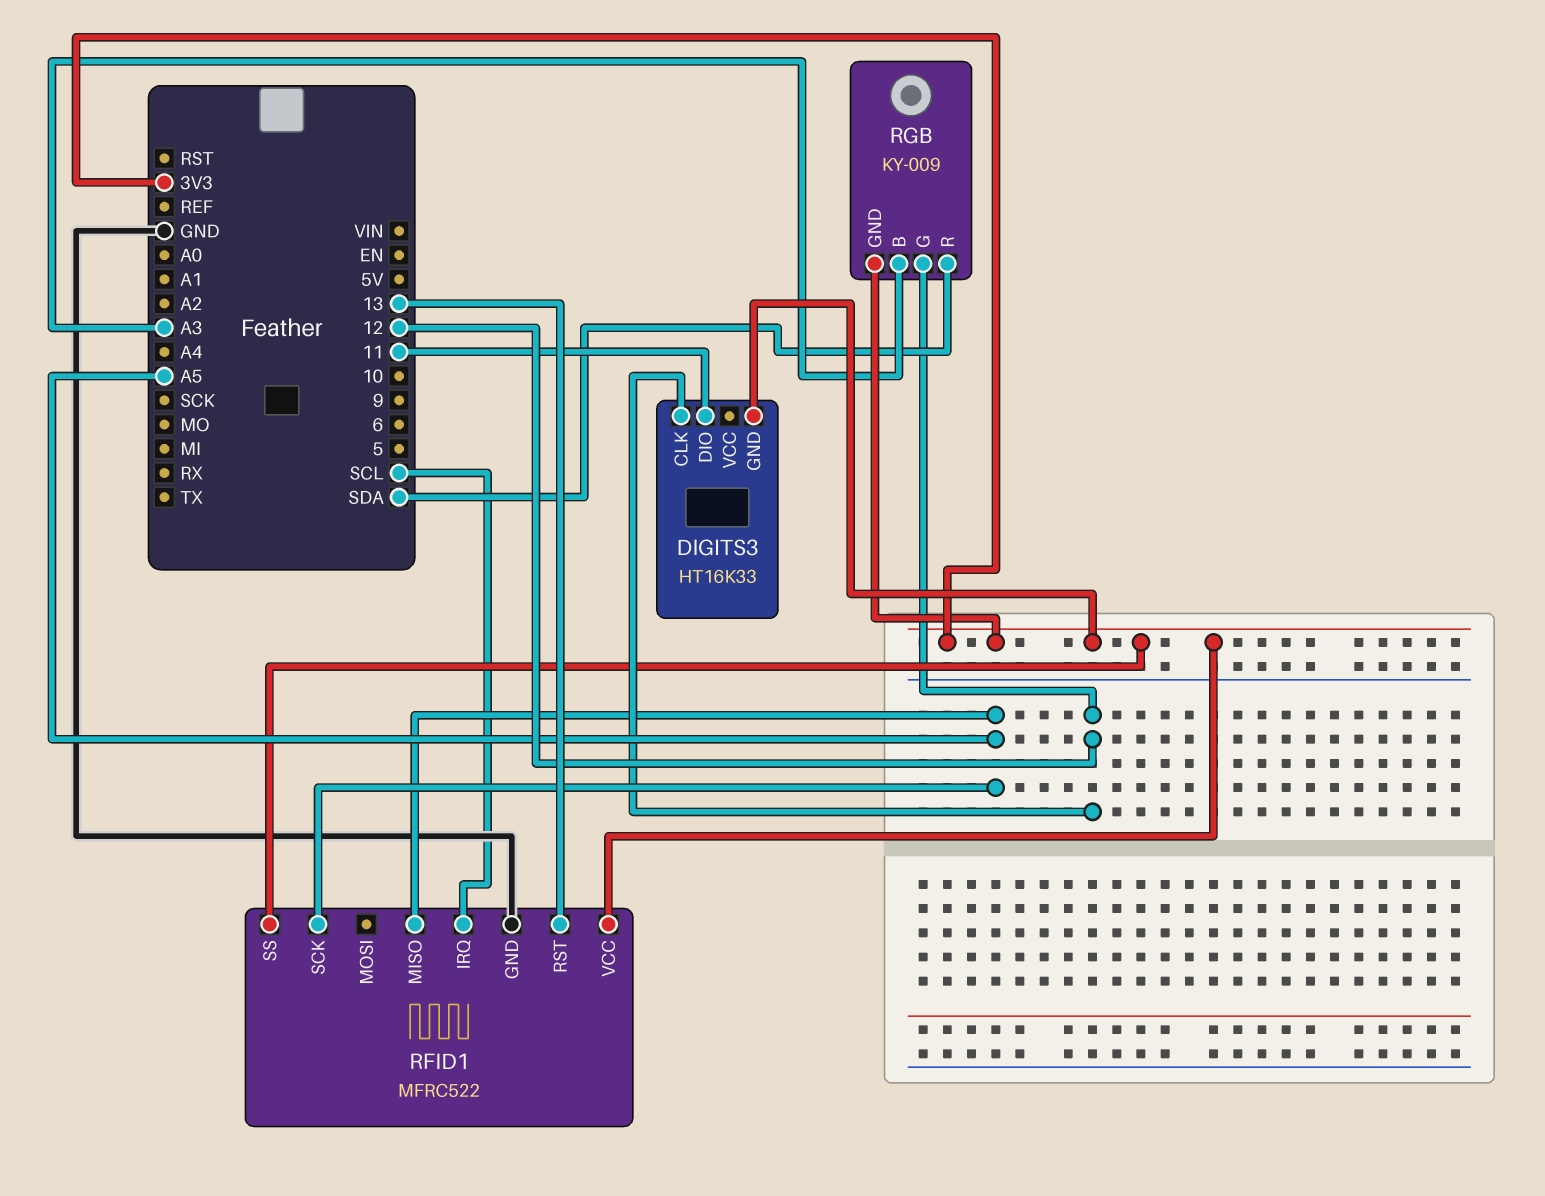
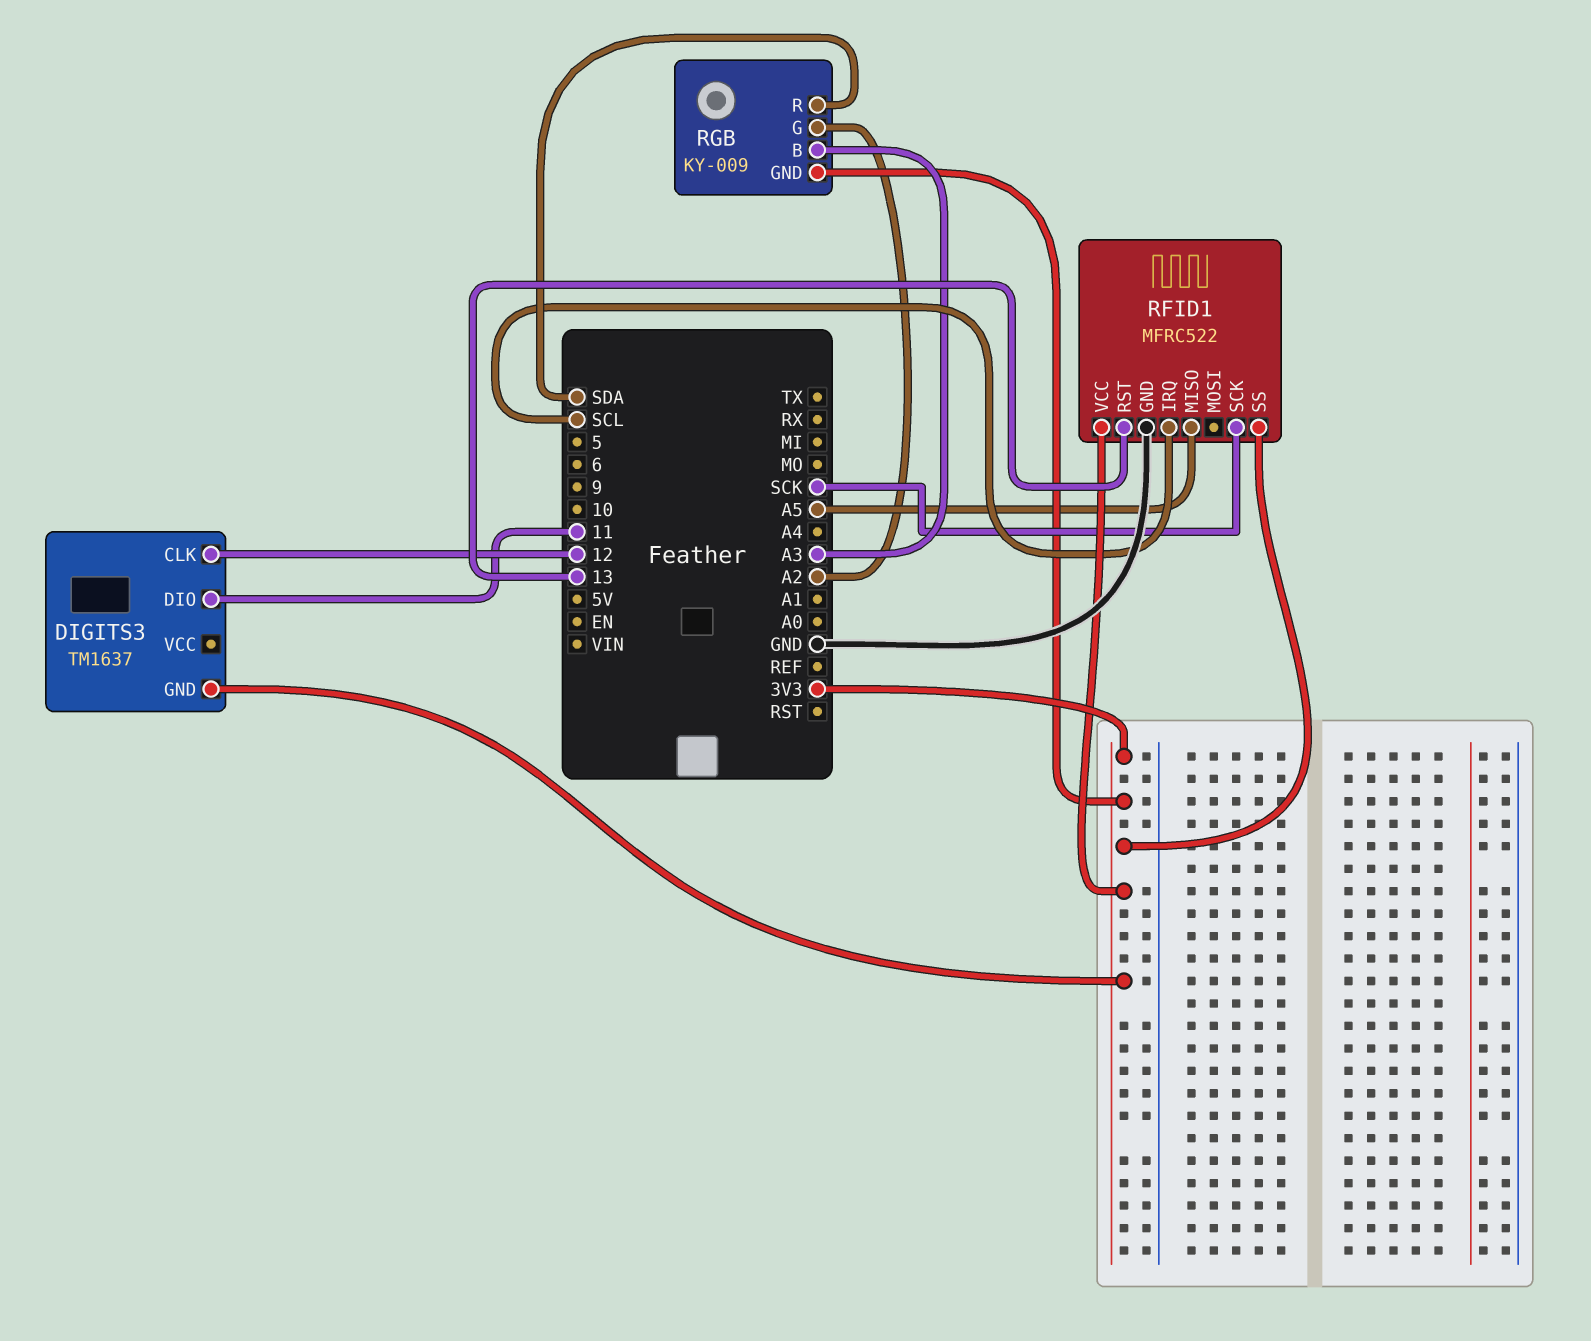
DIGITS3: HT16K33 -> TM1637
RFID1 pin SCK: A5 -> SCK
RGB pin G: 12 -> A2

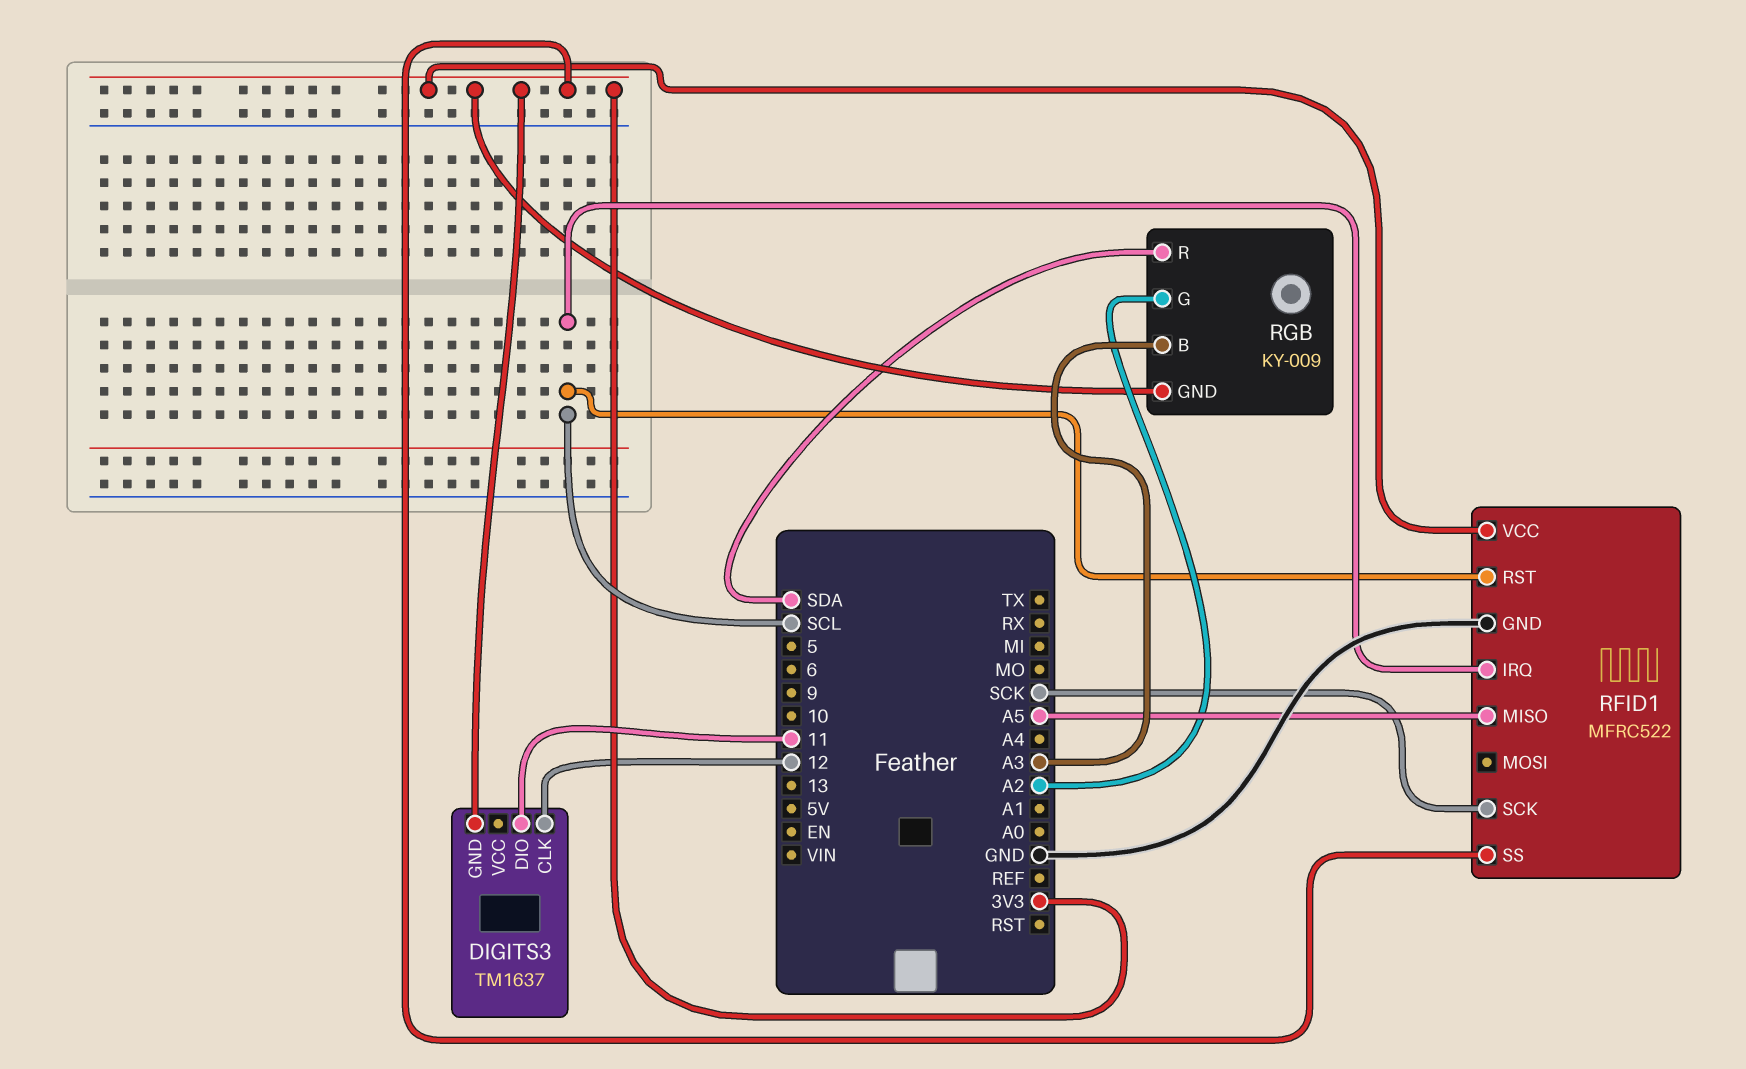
RFID1 pin RST: 13 -> SCL

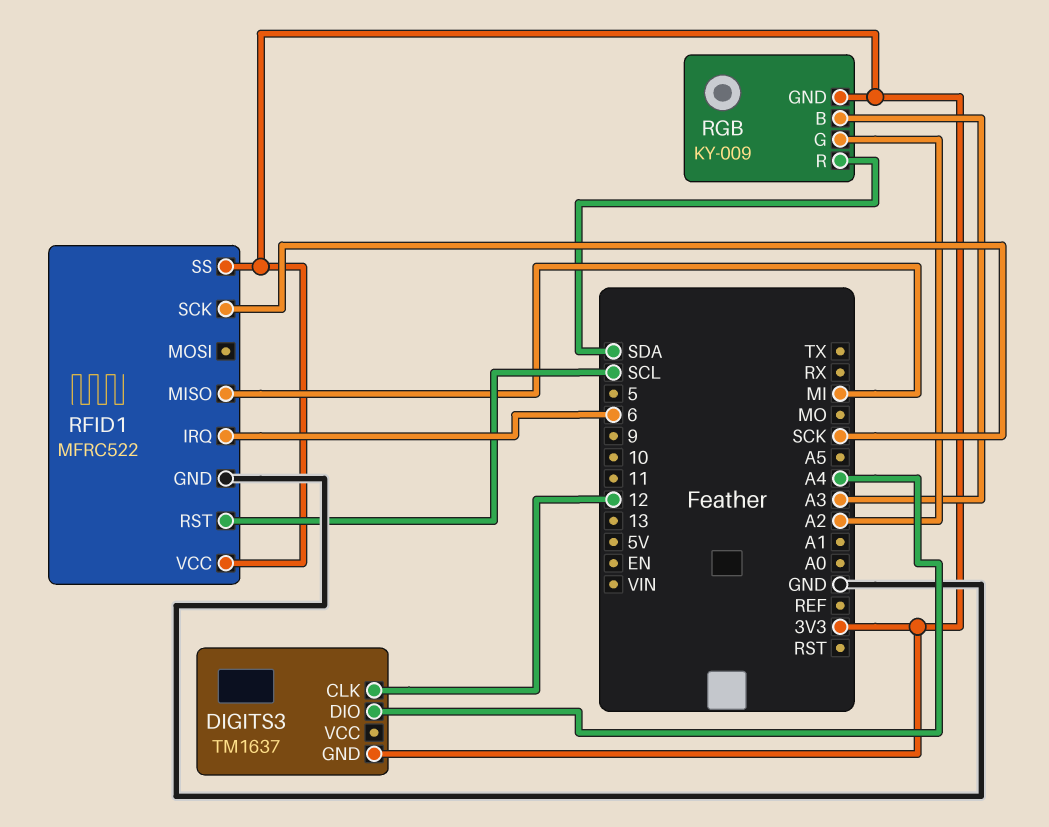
DIGITS3 pin DIO: 11 -> A4
RFID1 pin IRQ: SCL -> 6
RFID1 pin MISO: A5 -> MI

